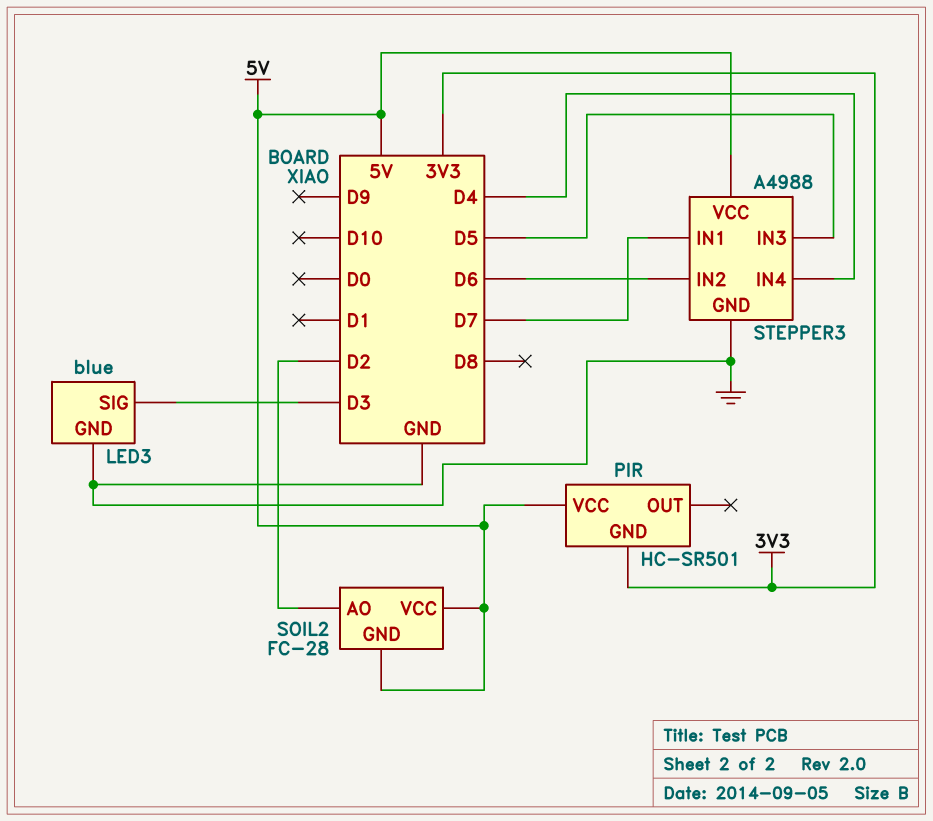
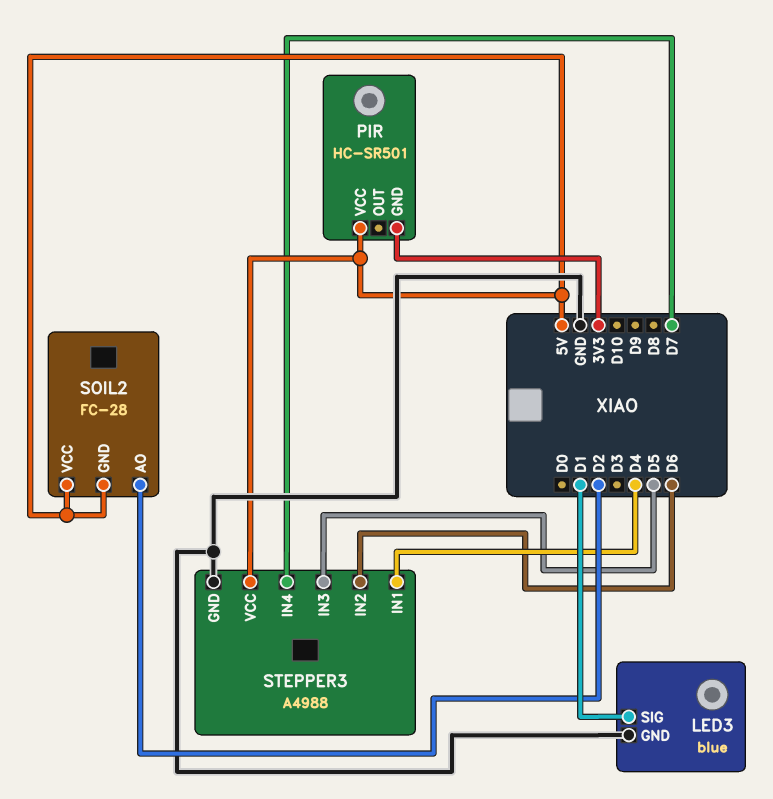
LED3 pin SIG: D3 -> D1
STEPPER3 pin IN1: D7 -> D4
STEPPER3 pin IN4: D4 -> D7

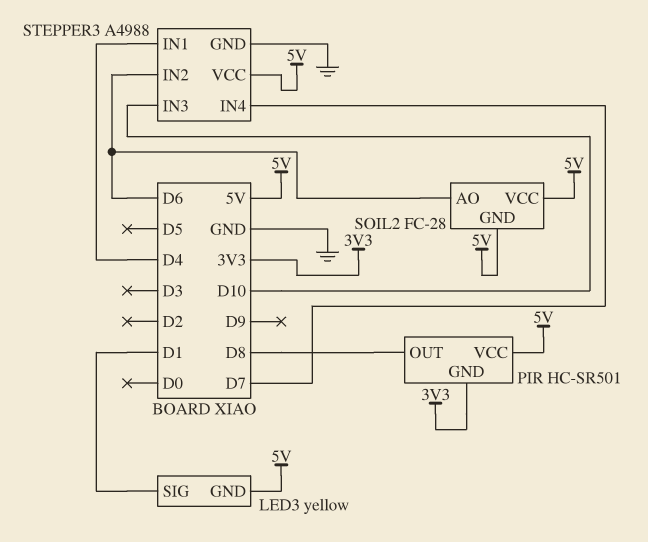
LED3: blue -> yellow
LED3 pin GND: GND -> 5V
PIR pin OUT: none -> D8
SOIL2 pin AO: D2 -> D6
STEPPER3 pin IN3: D5 -> D10

